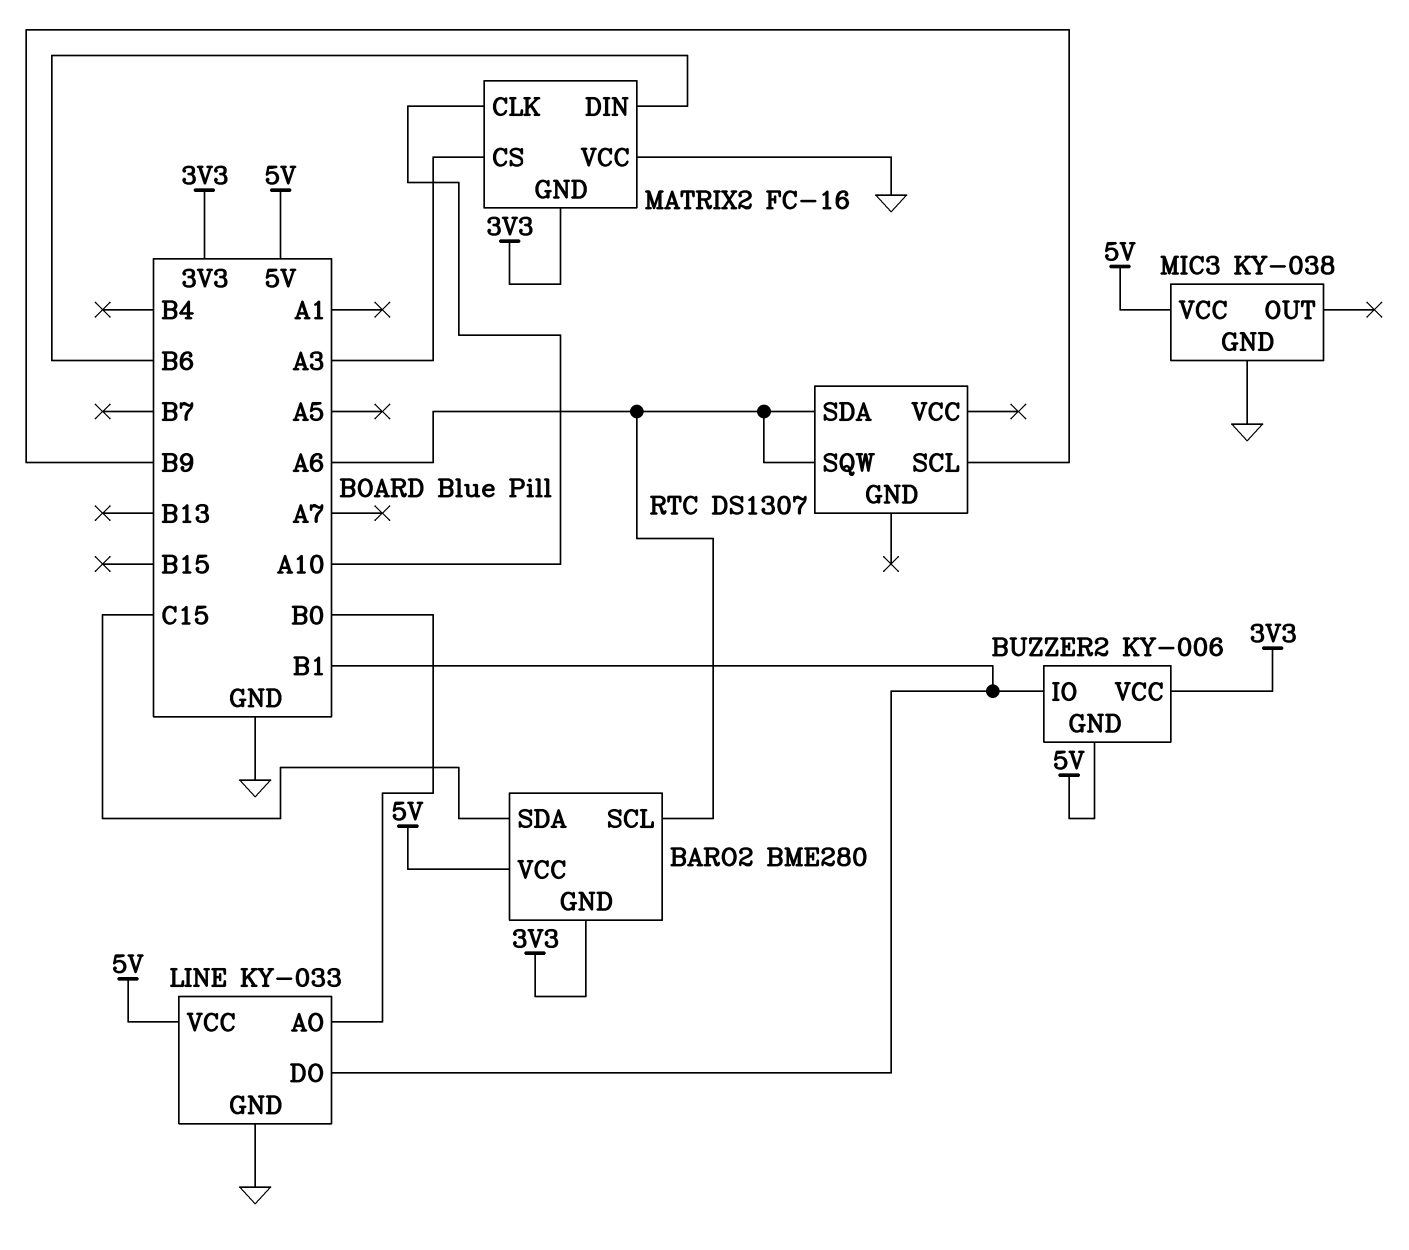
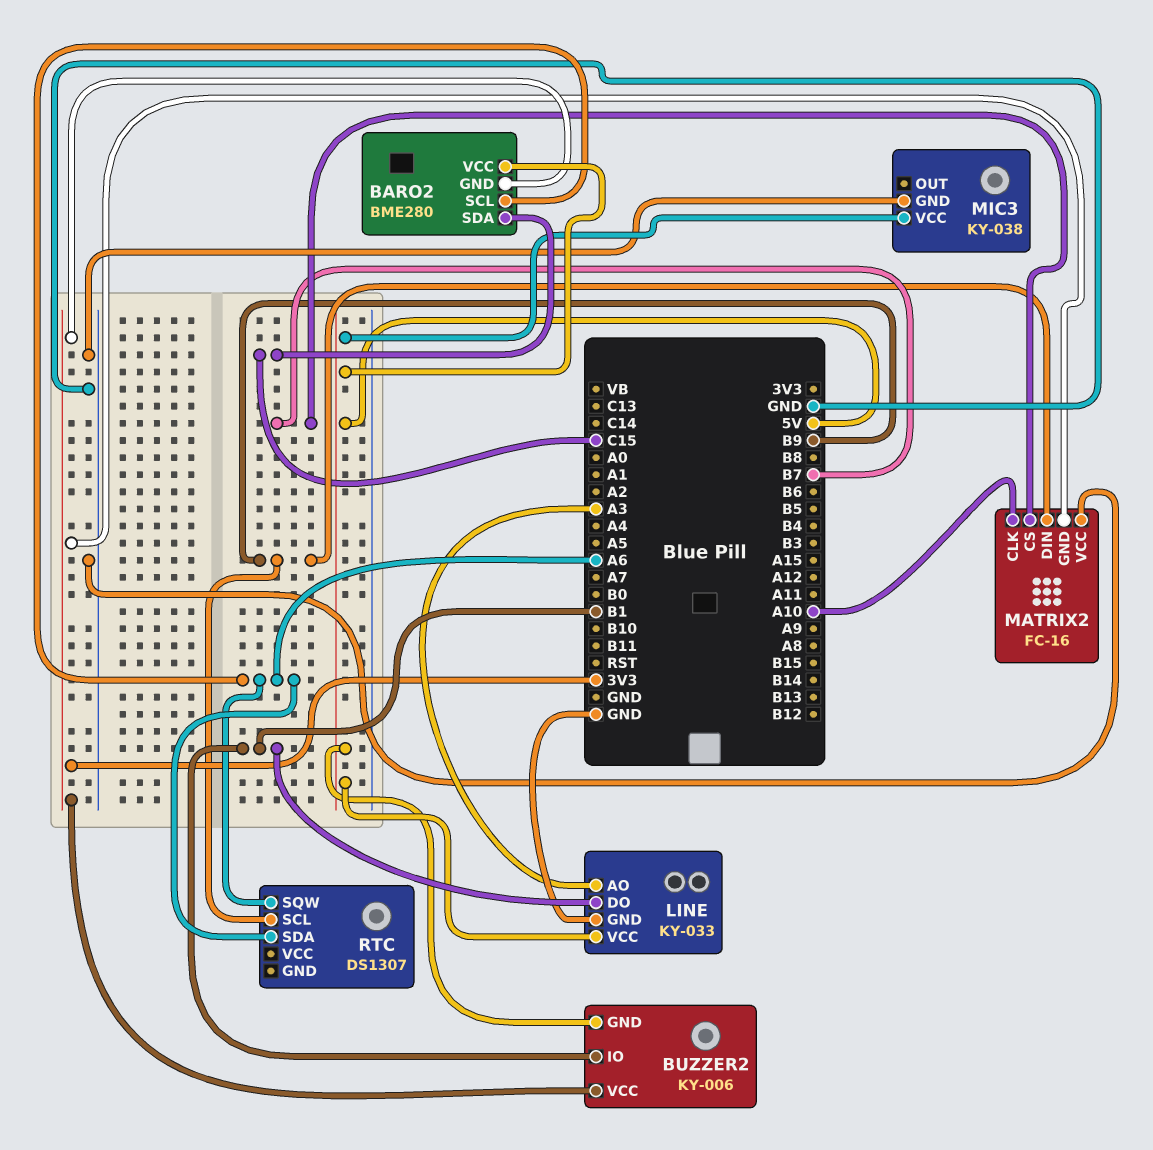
LINE pin AO: B0 -> A3
MATRIX2 pin CS: A3 -> B7
MATRIX2 pin DIN: B6 -> B9

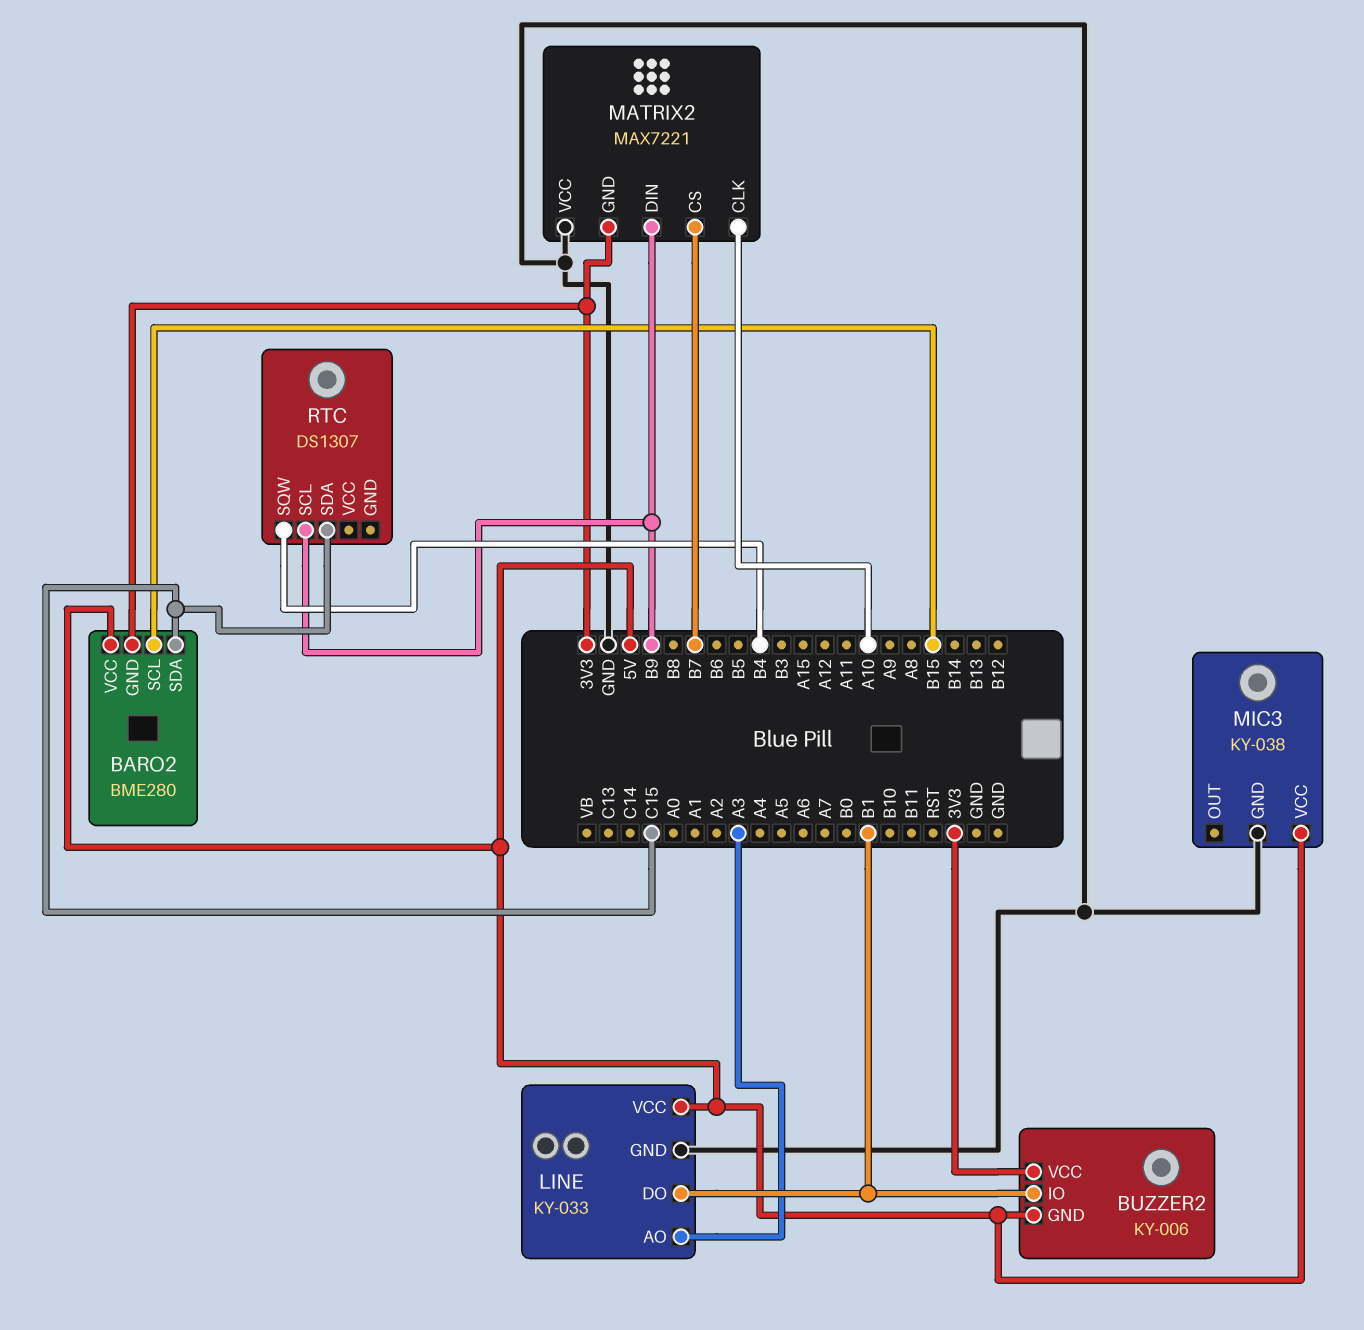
BARO2 pin SCL: A6 -> B15
MATRIX2: FC-16 -> MAX7221
RTC pin SDA: A6 -> C15
RTC pin SQW: A6 -> B4

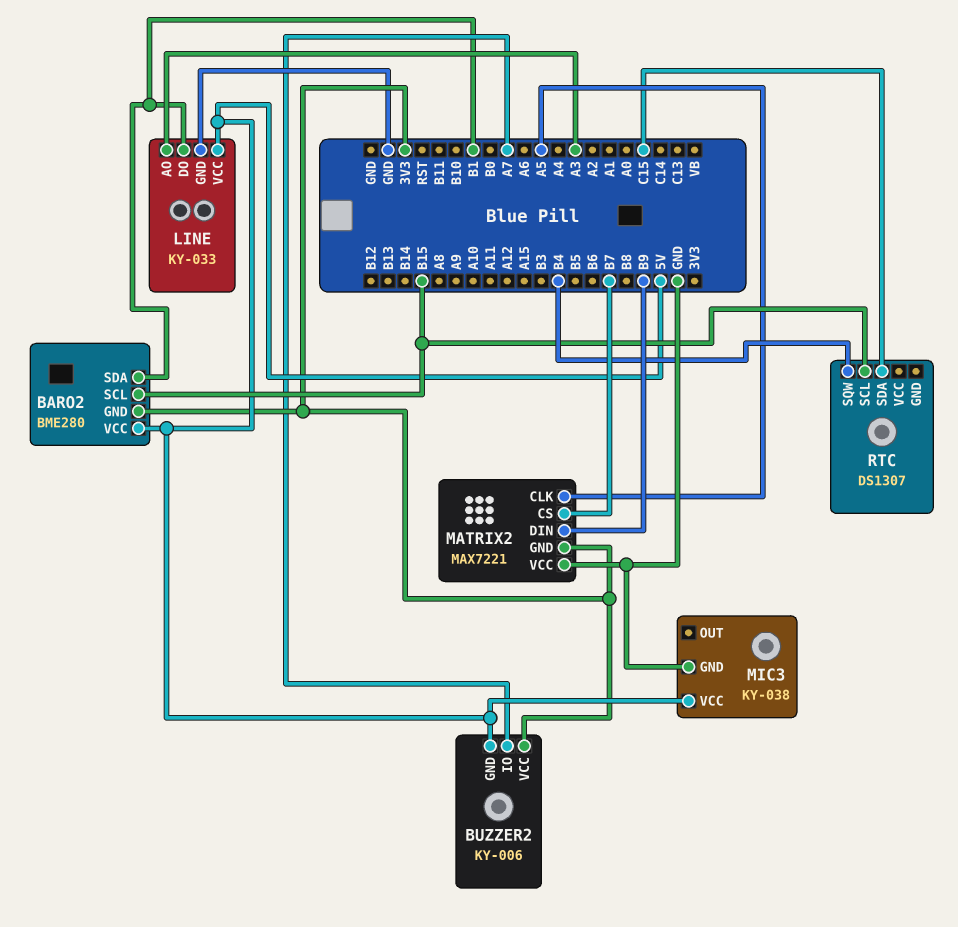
BARO2 pin SDA: C15 -> B1
BUZZER2 pin IO: B1 -> A7
MATRIX2 pin CLK: A10 -> A5
RTC pin SCL: B9 -> B15

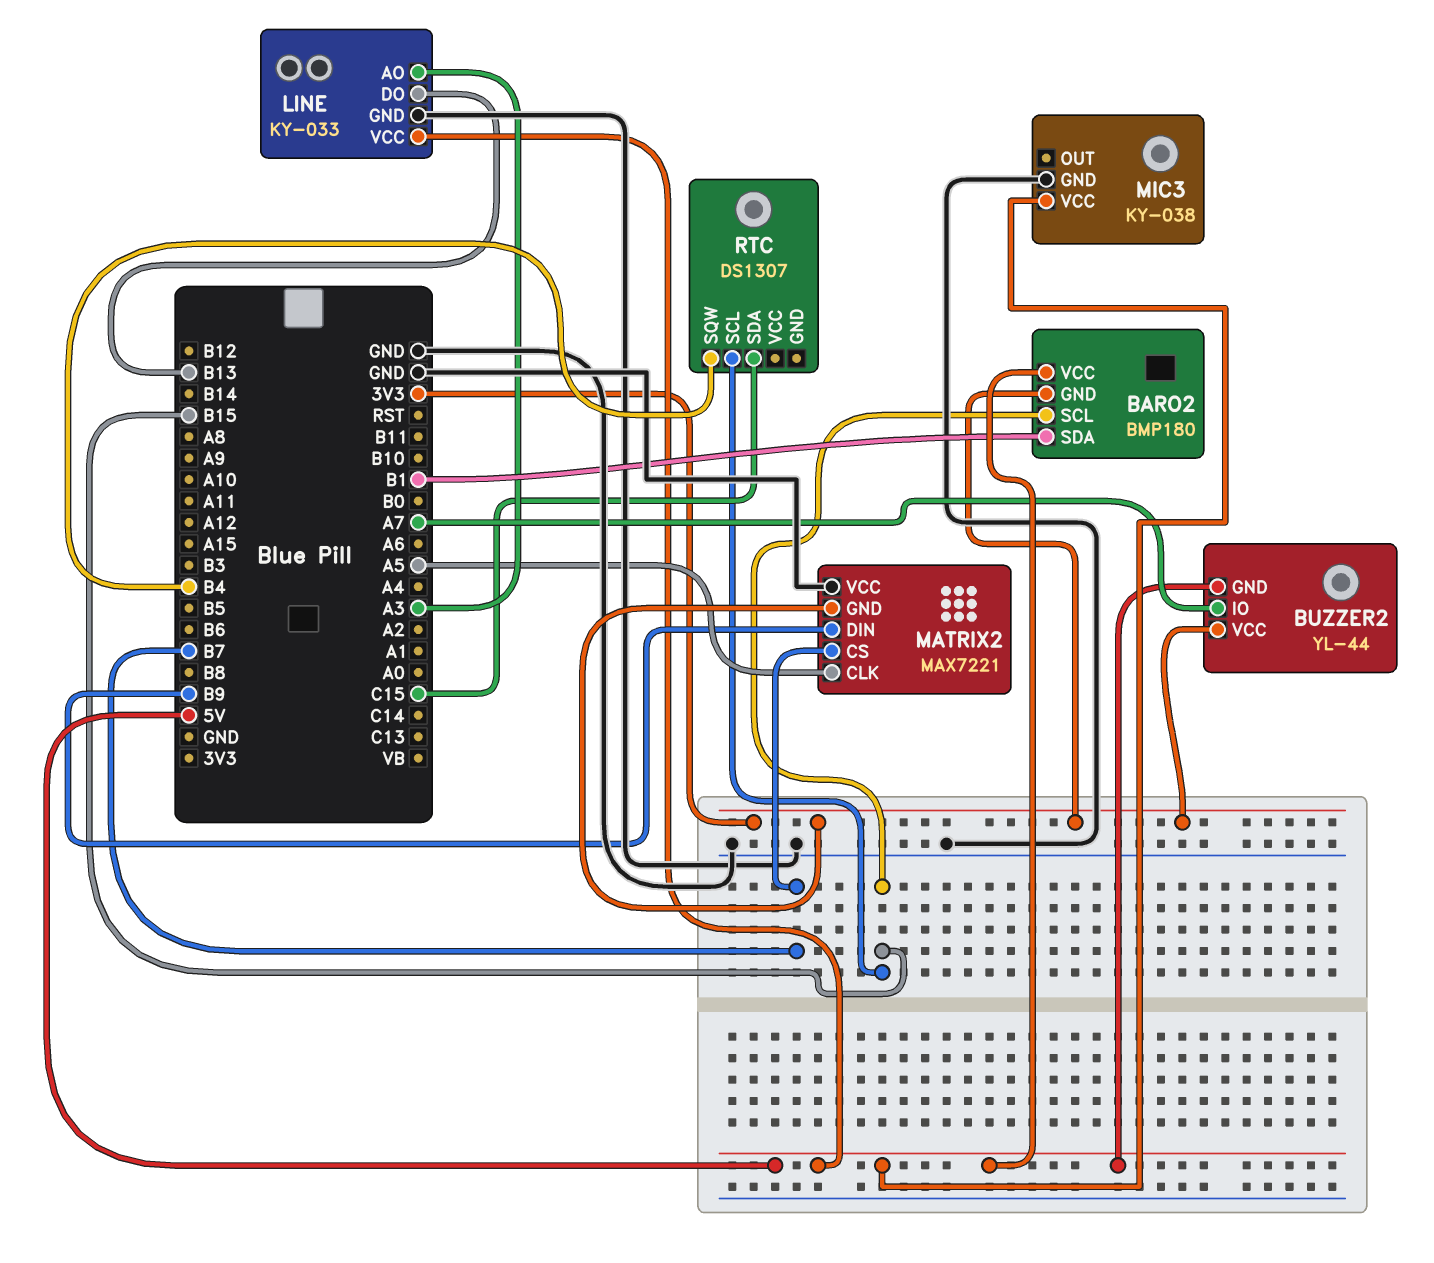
BARO2: BME280 -> BMP180
BUZZER2: KY-006 -> YL-44
LINE pin DO: B1 -> B13

